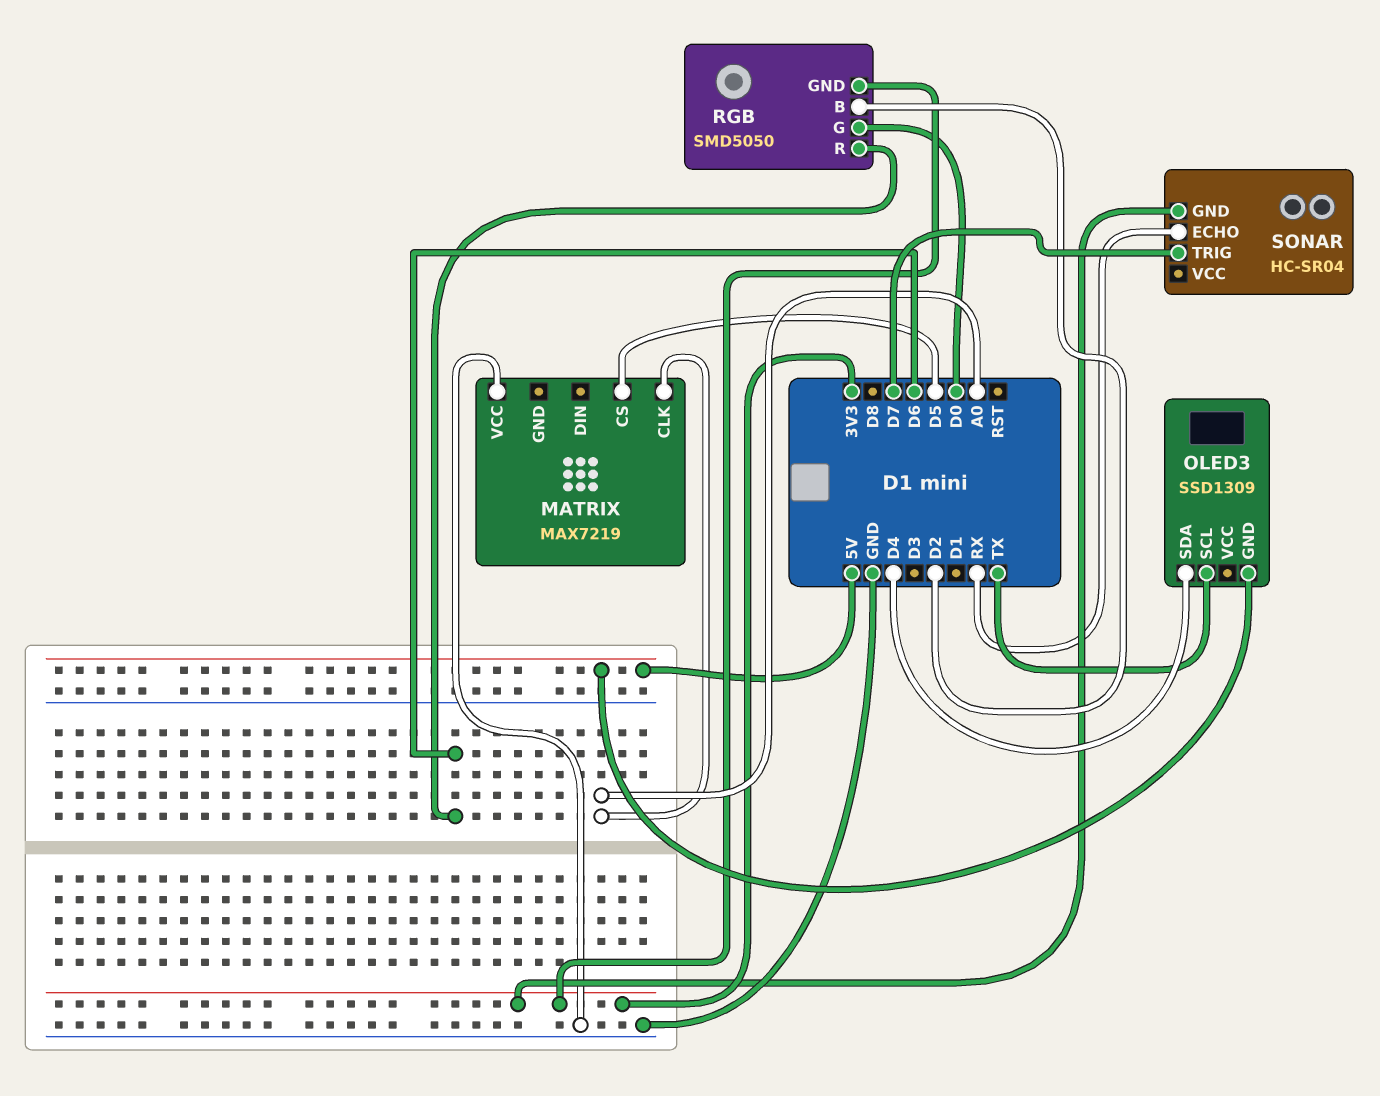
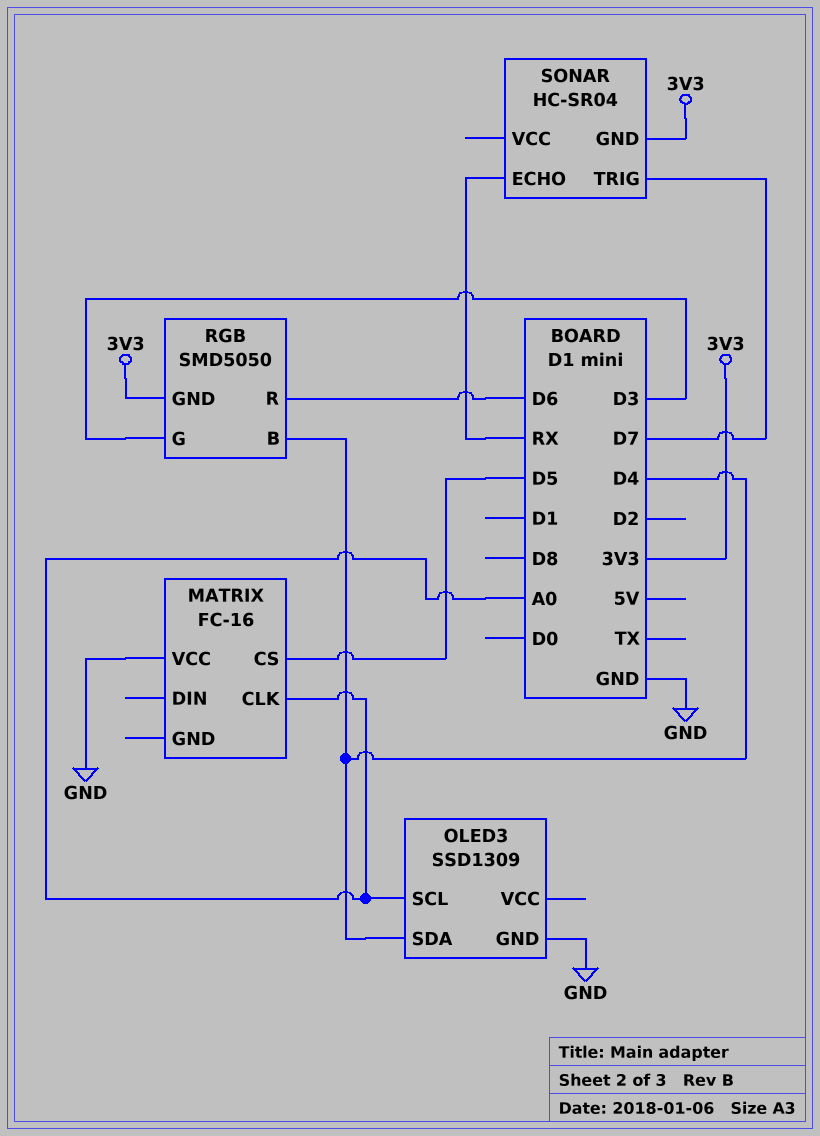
MATRIX: MAX7219 -> FC-16
OLED3 pin GND: 5V -> GND
OLED3 pin SCL: TX -> A0
RGB pin B: D2 -> D4
RGB pin G: D0 -> D3

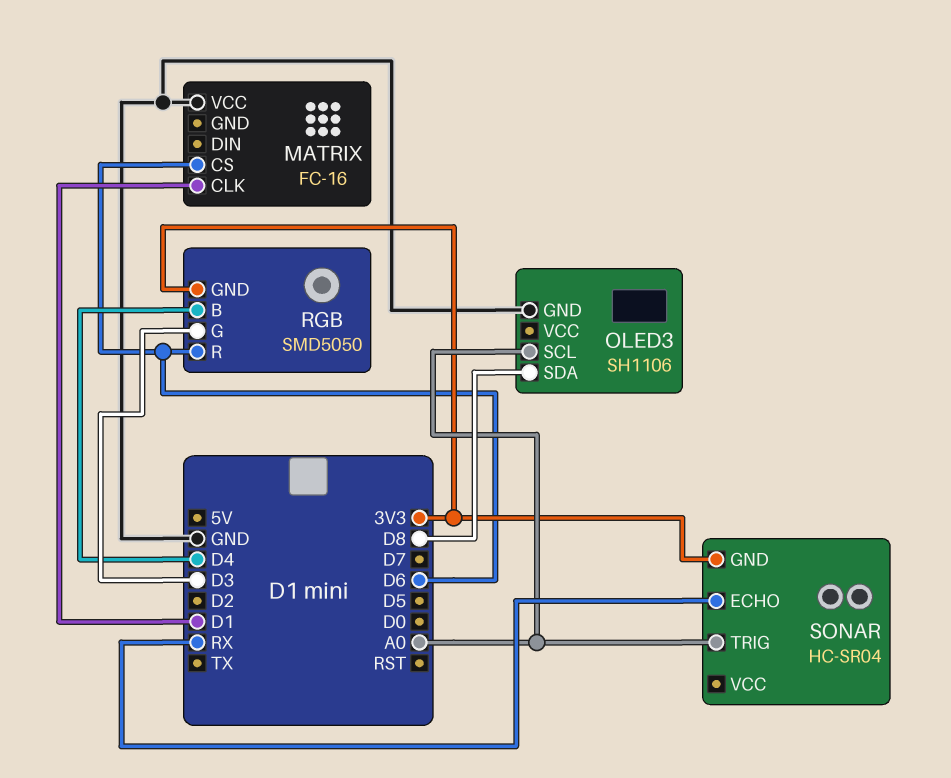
MATRIX pin CLK: A0 -> D1
MATRIX pin CS: D5 -> D6
OLED3: SSD1309 -> SH1106
OLED3 pin SDA: D4 -> D8
SONAR pin TRIG: D7 -> A0

